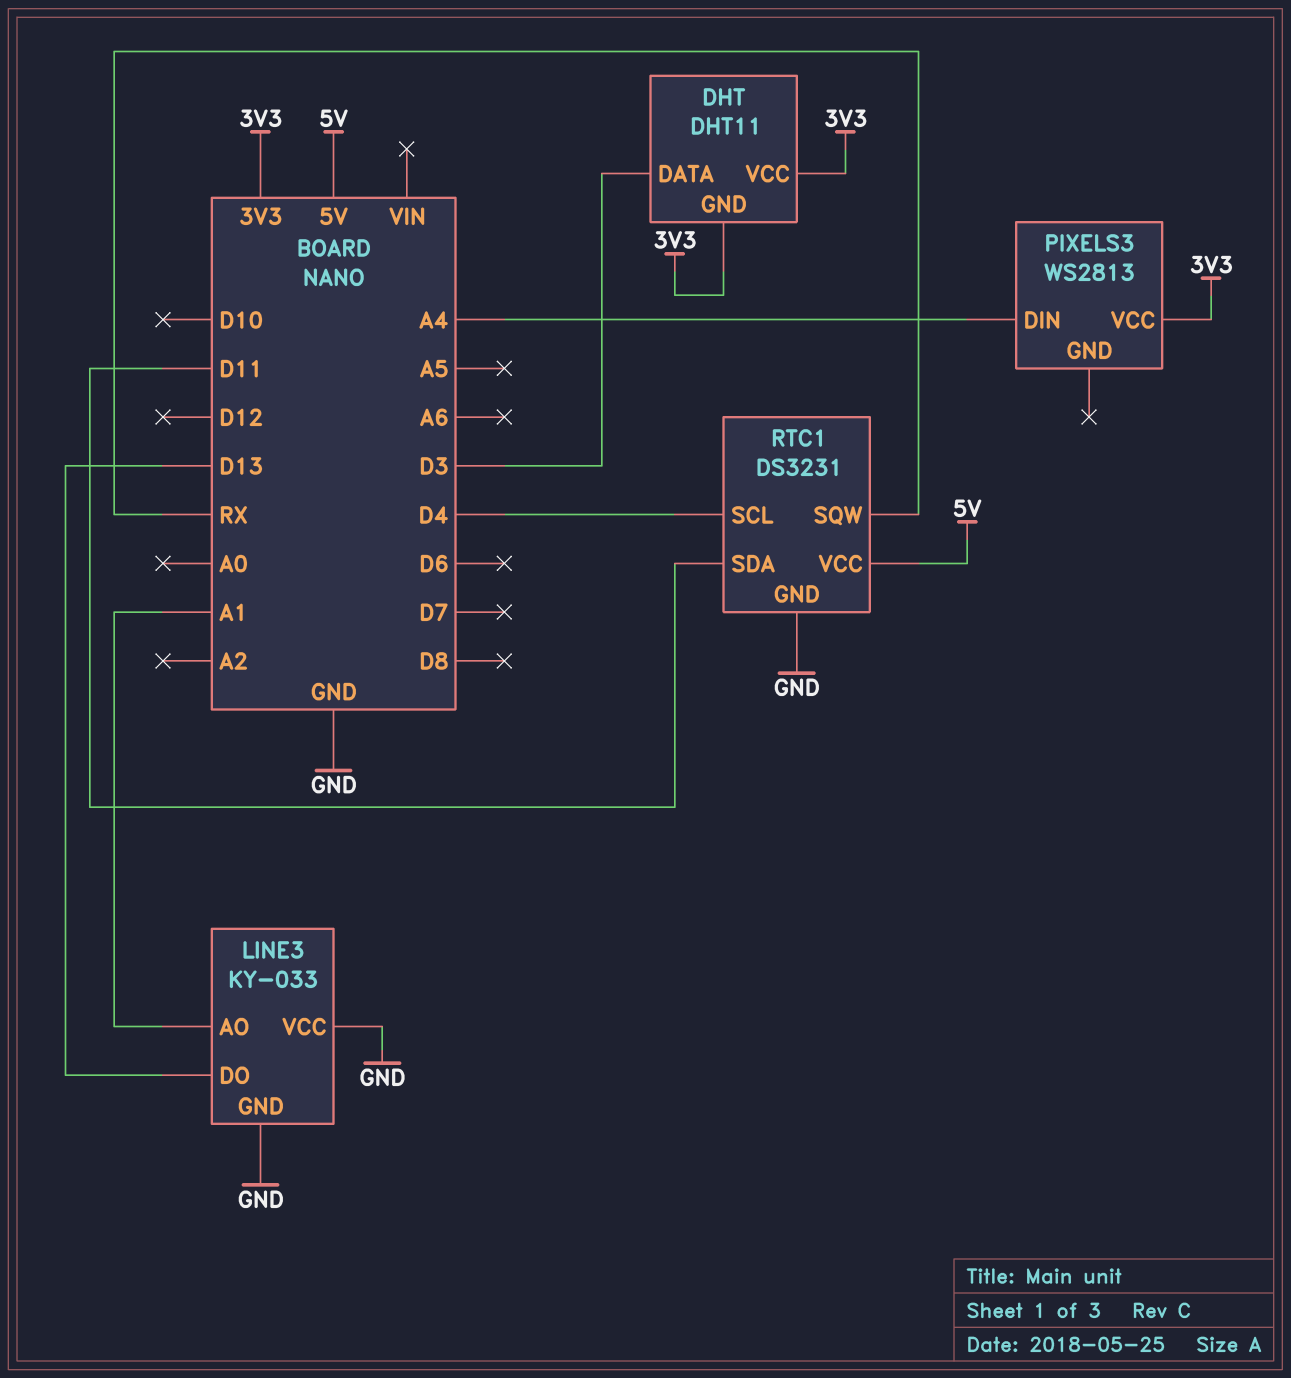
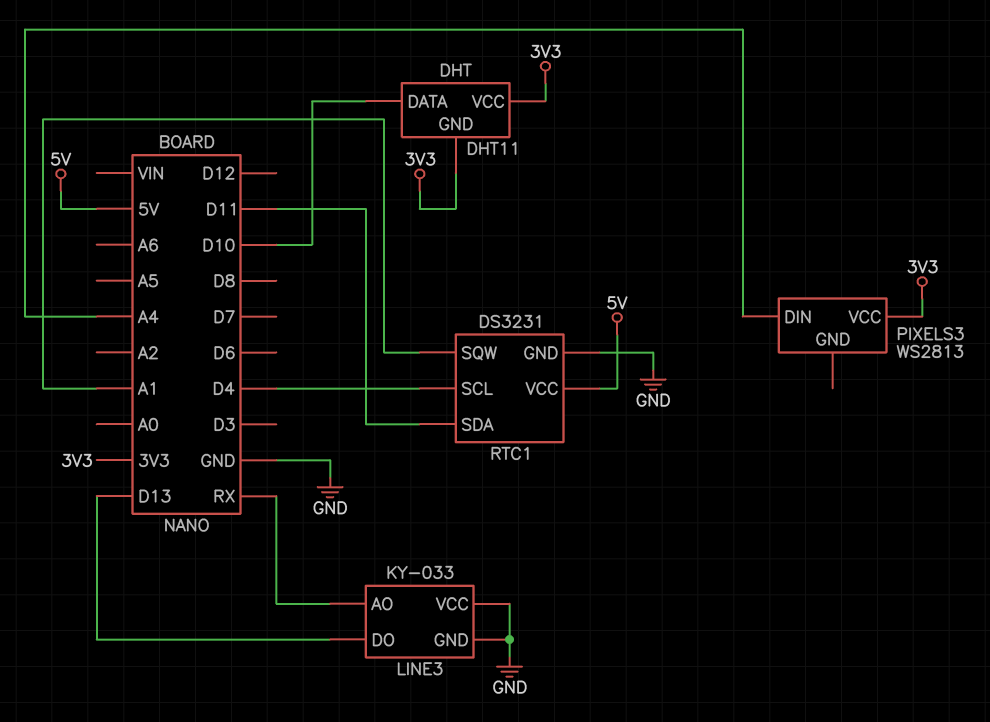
DHT pin DATA: D3 -> D10
LINE3 pin AO: A1 -> RX
RTC1 pin SQW: RX -> A1

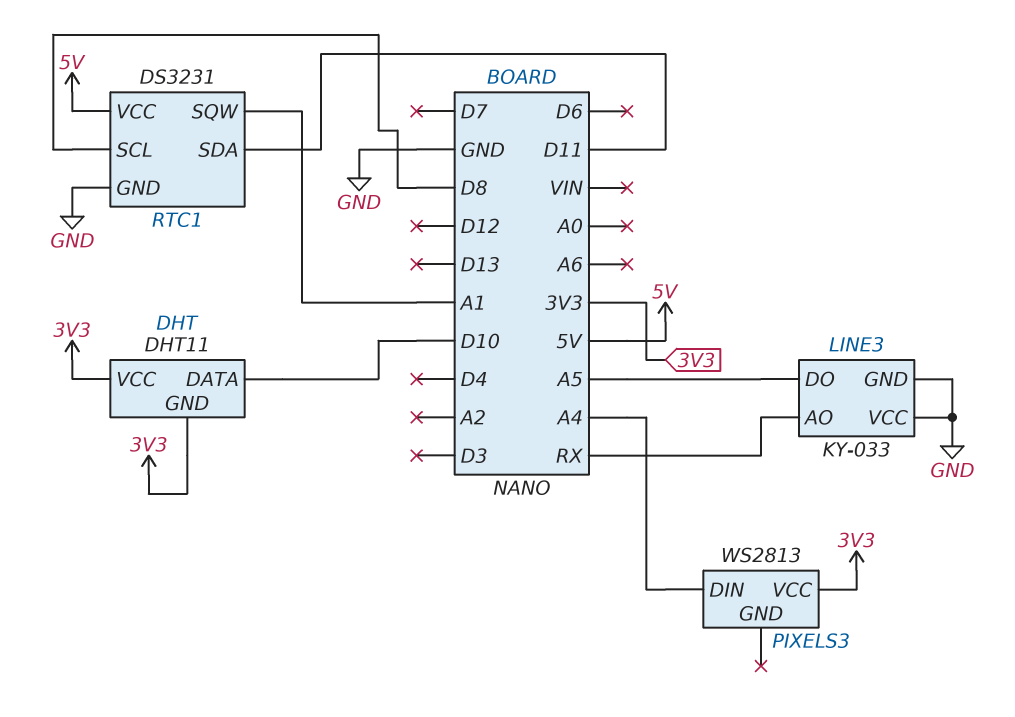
LINE3 pin DO: D13 -> A5
RTC1 pin SCL: D4 -> D8

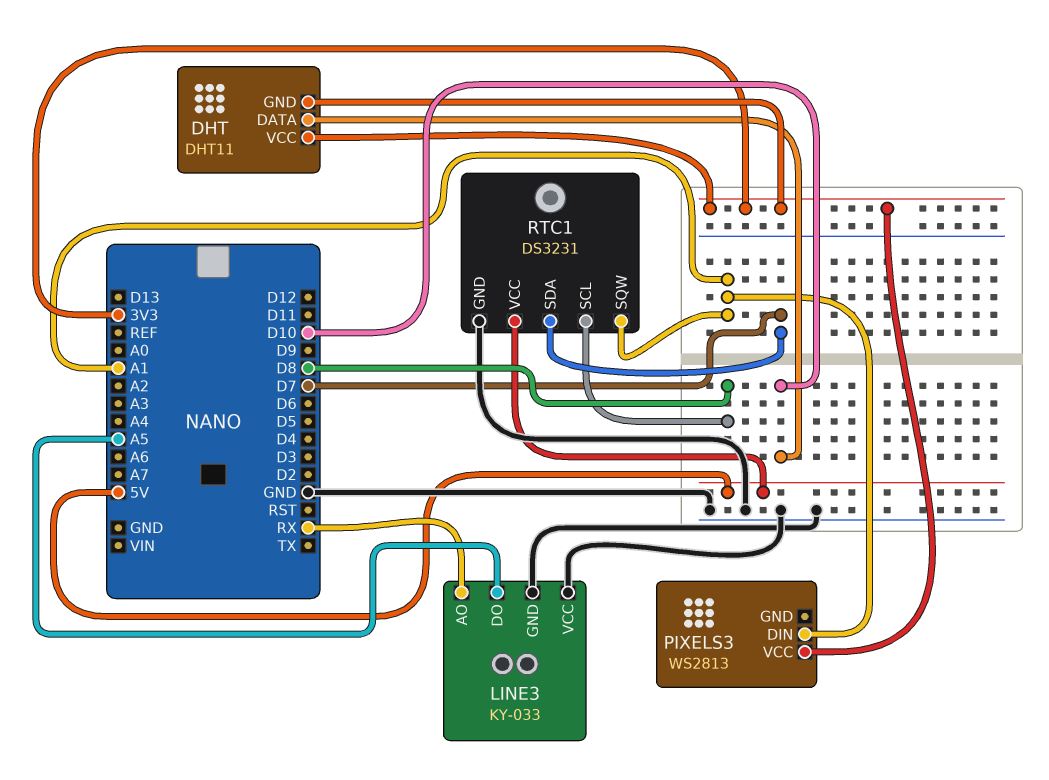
PIXELS3 pin DIN: A4 -> A1
RTC1 pin SDA: D11 -> D7

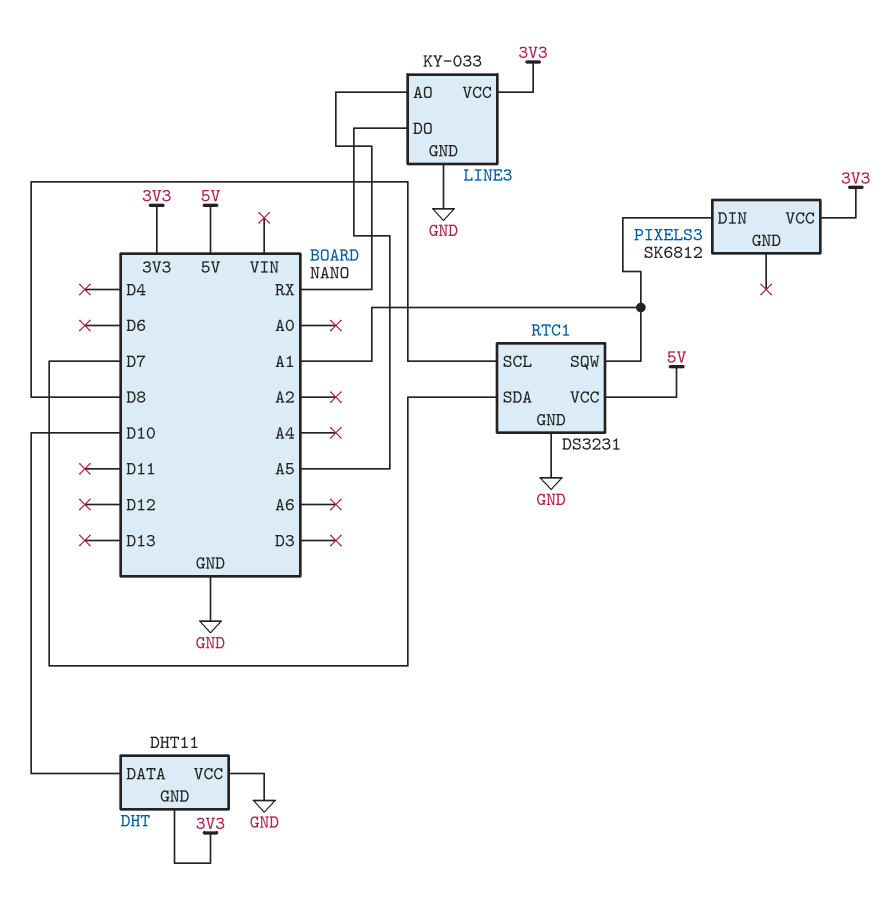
DHT pin VCC: 3V3 -> GND
LINE3 pin VCC: GND -> 3V3
PIXELS3: WS2813 -> SK6812

